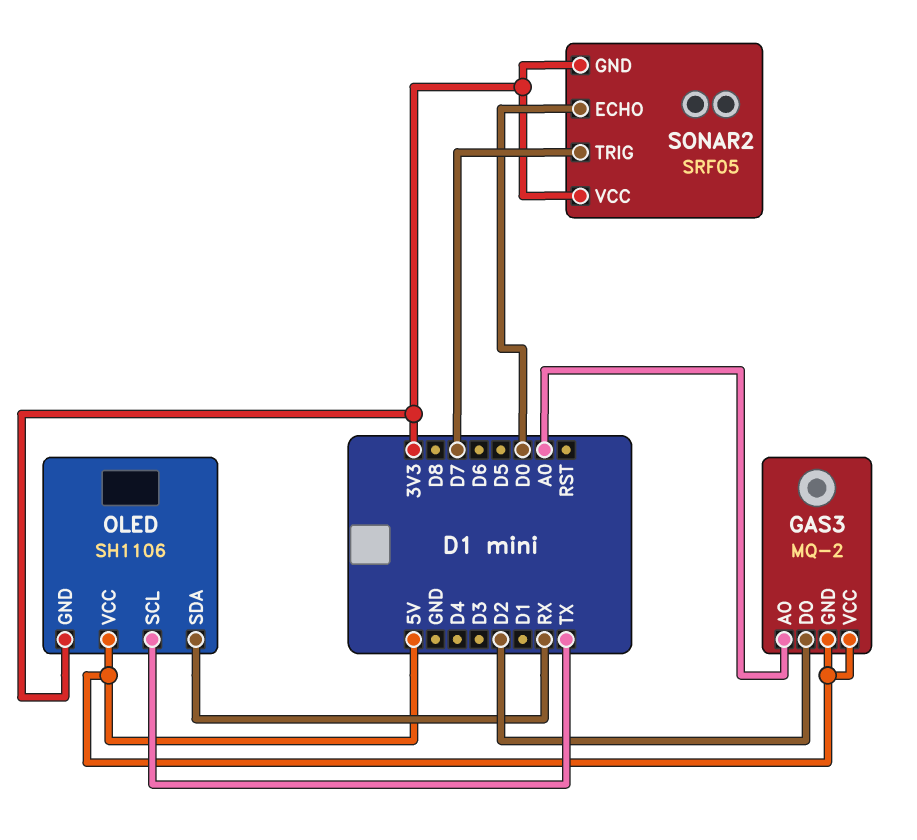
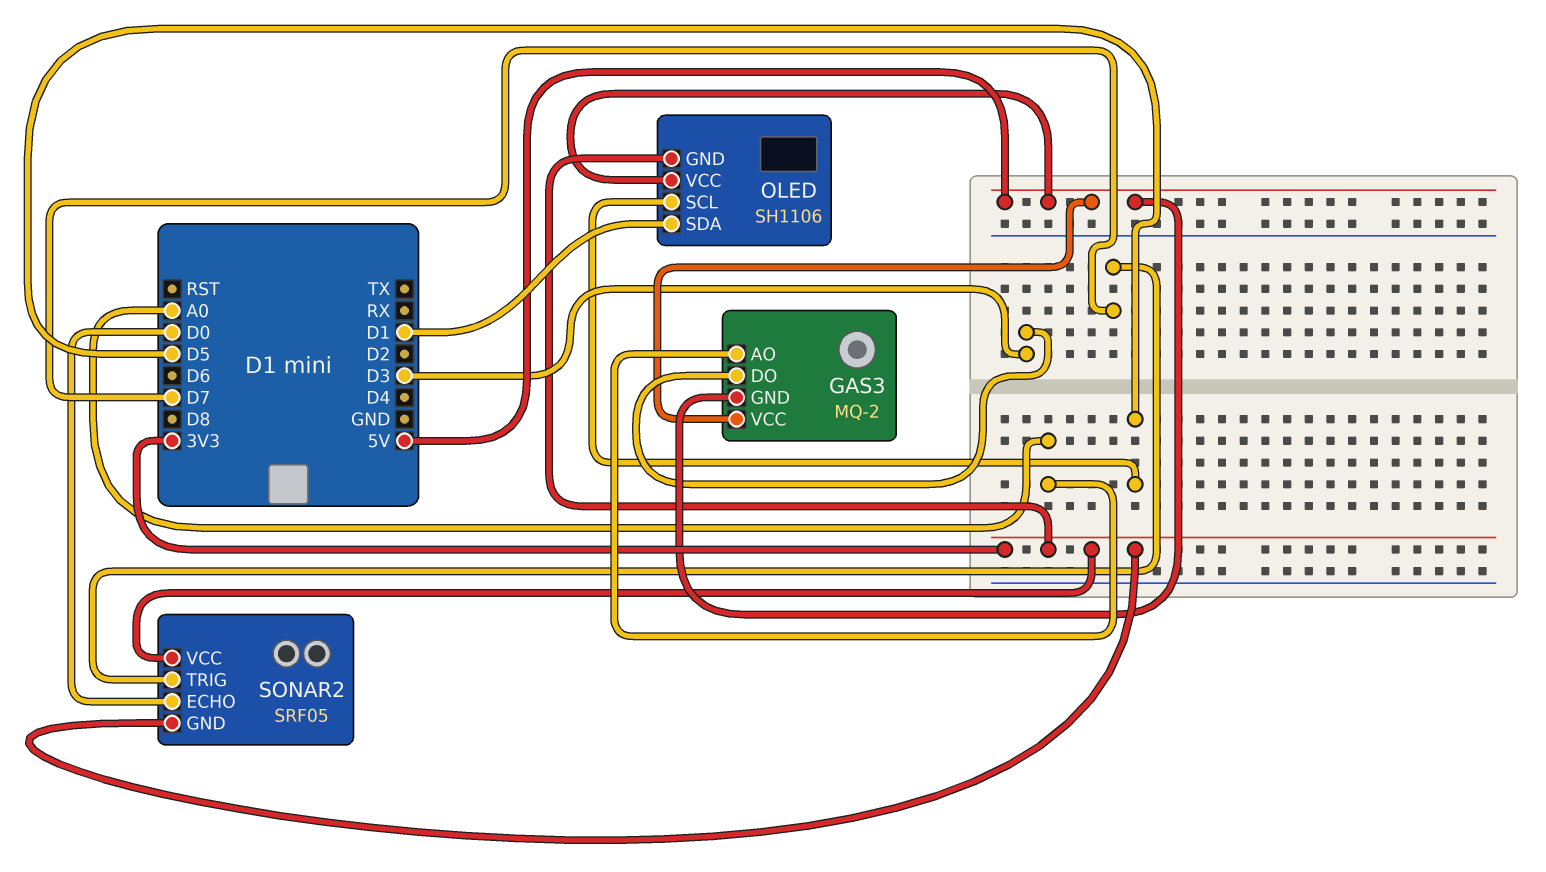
GAS3 pin DO: D2 -> D3
OLED pin SCL: TX -> D5
OLED pin SDA: RX -> D1

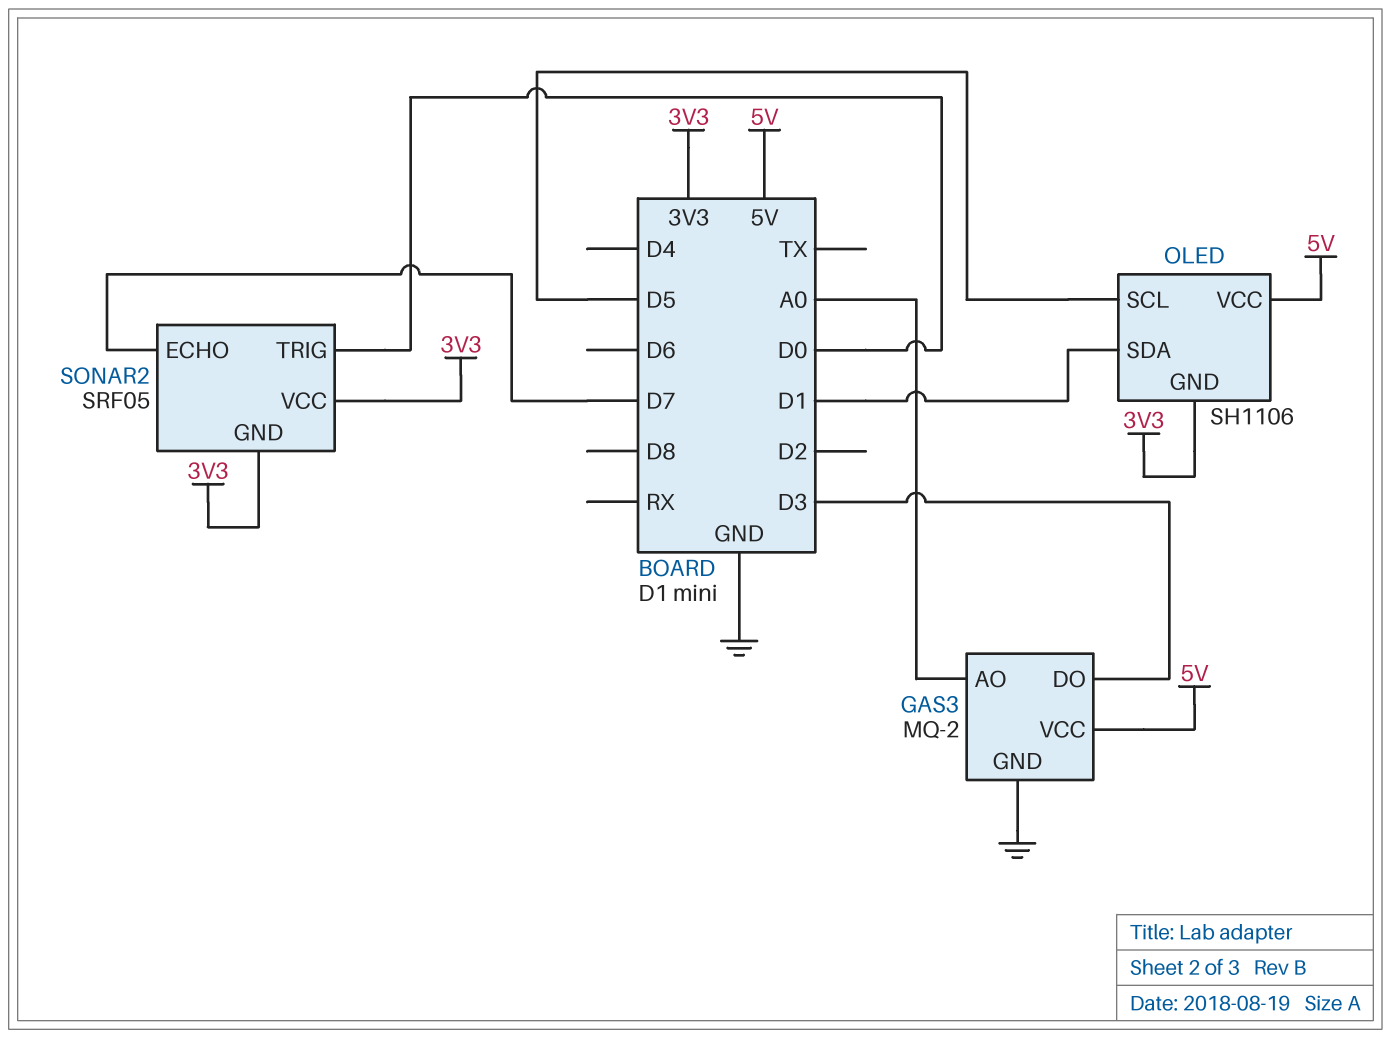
GAS3 pin GND: 5V -> GND
SONAR2 pin ECHO: D0 -> D7
SONAR2 pin TRIG: D7 -> D0

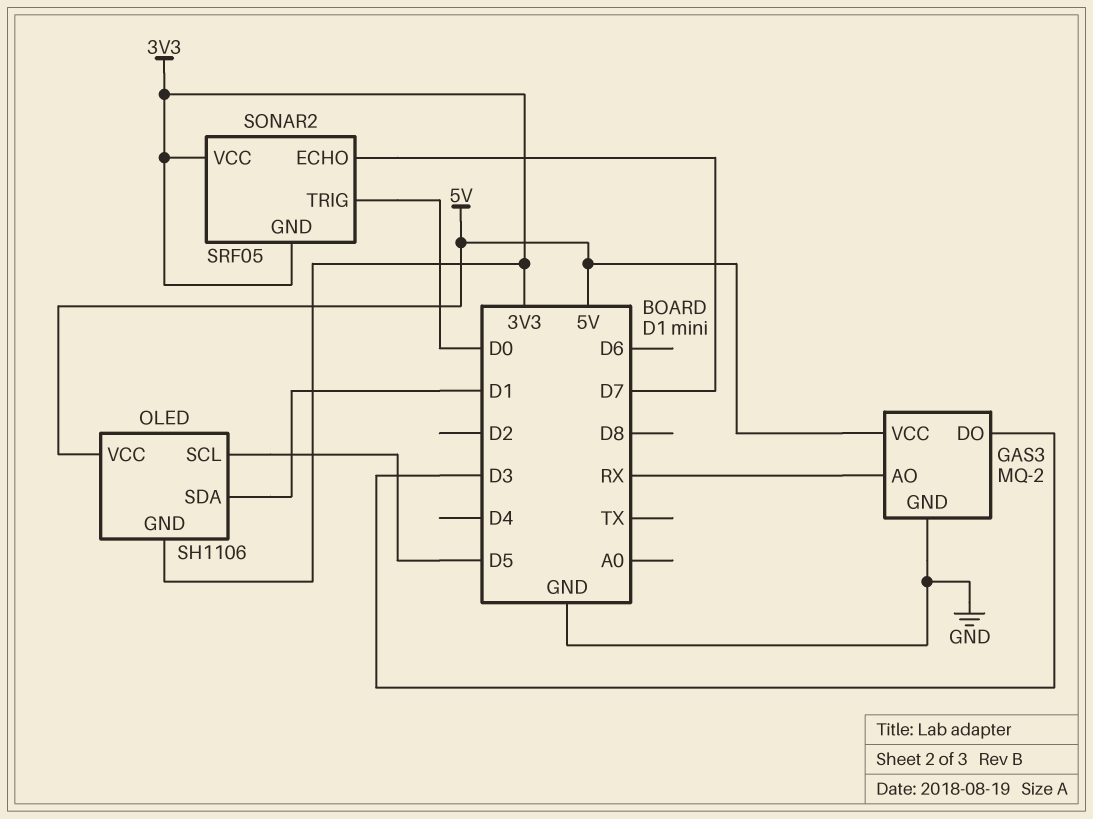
GAS3 pin AO: A0 -> RX

